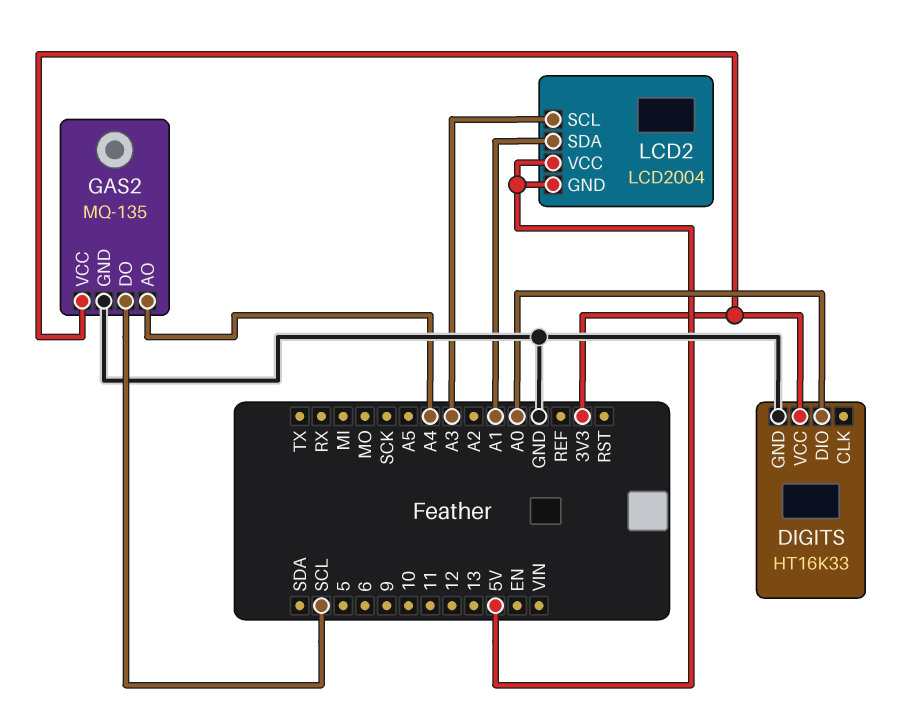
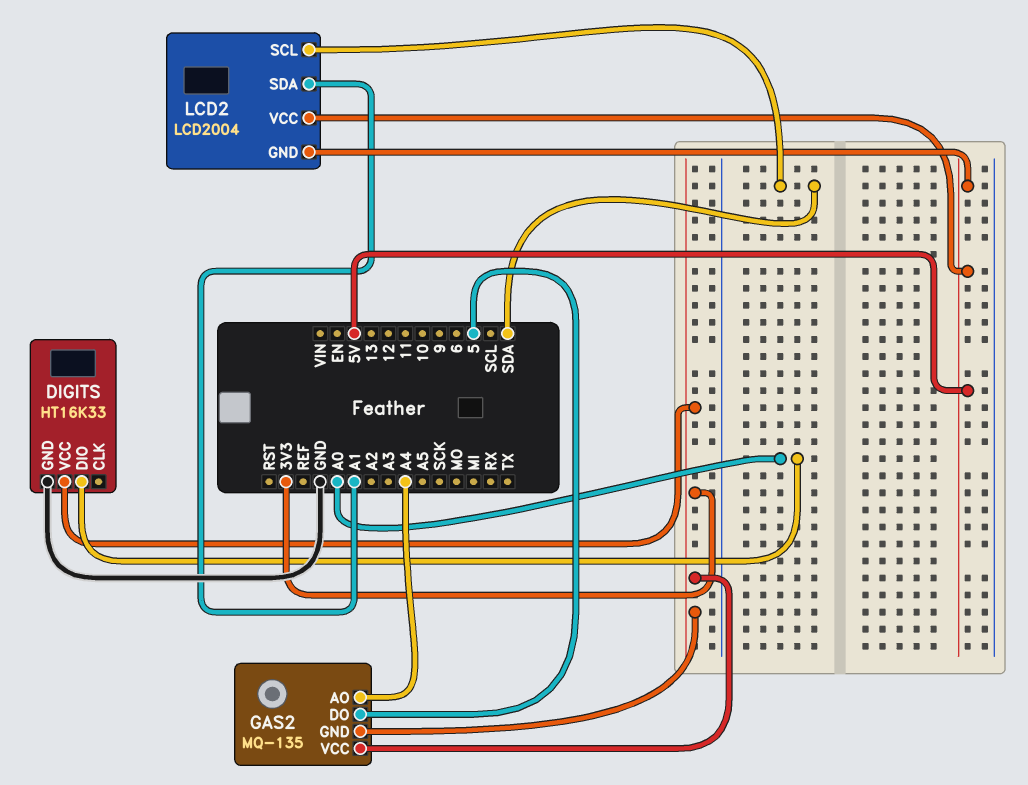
GAS2 pin DO: SCL -> 5
GAS2 pin GND: GND -> 3V3
LCD2 pin SCL: A3 -> SDA

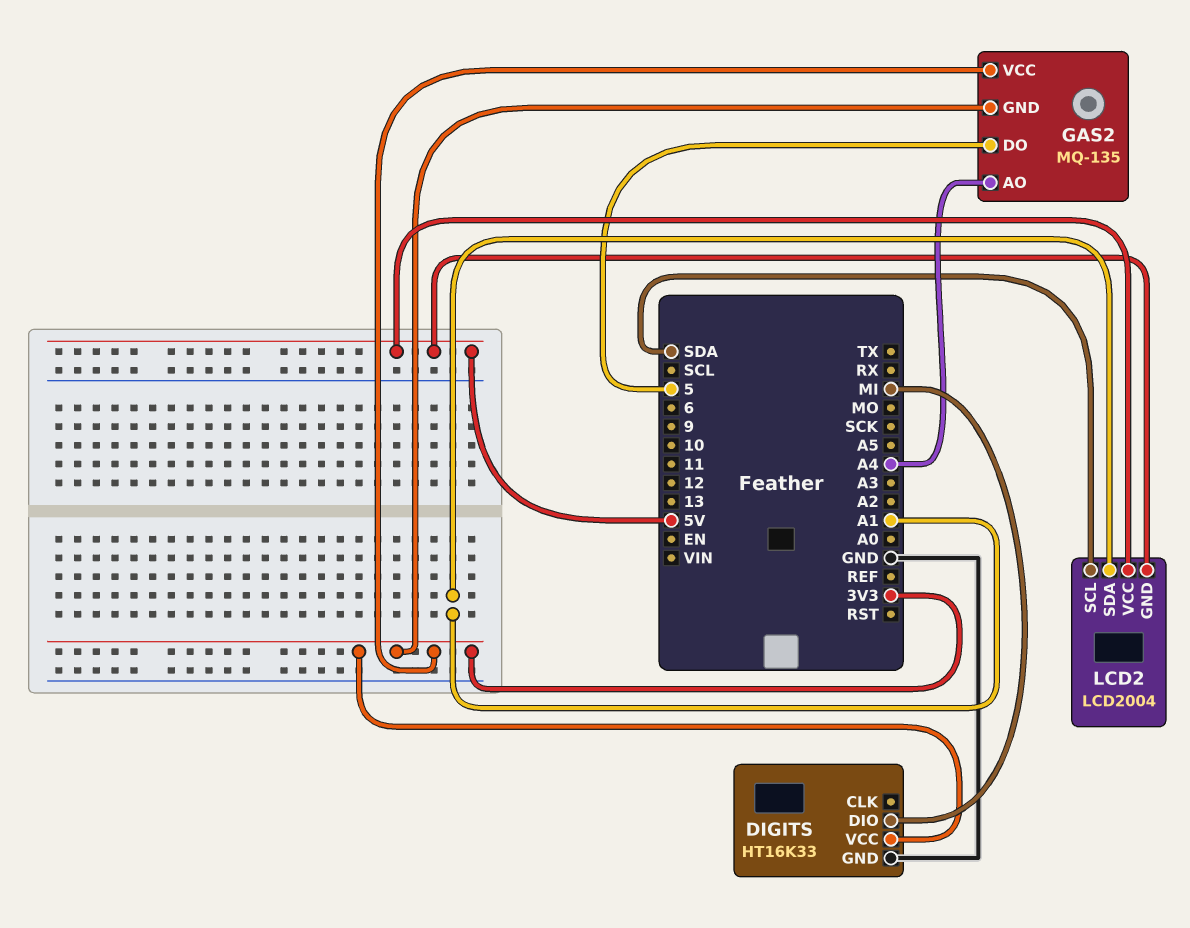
DIGITS pin DIO: A0 -> MI

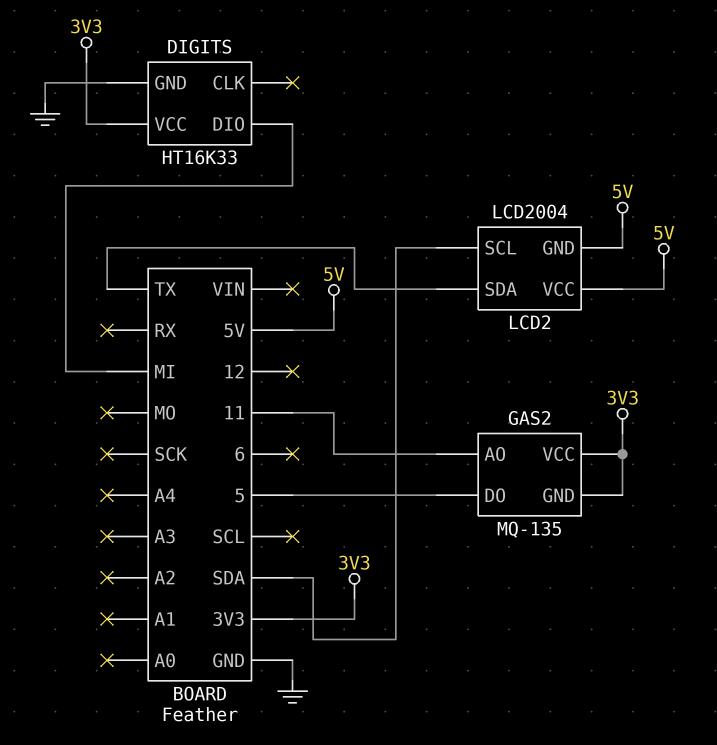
GAS2 pin AO: A4 -> 11
LCD2 pin SDA: A1 -> TX

